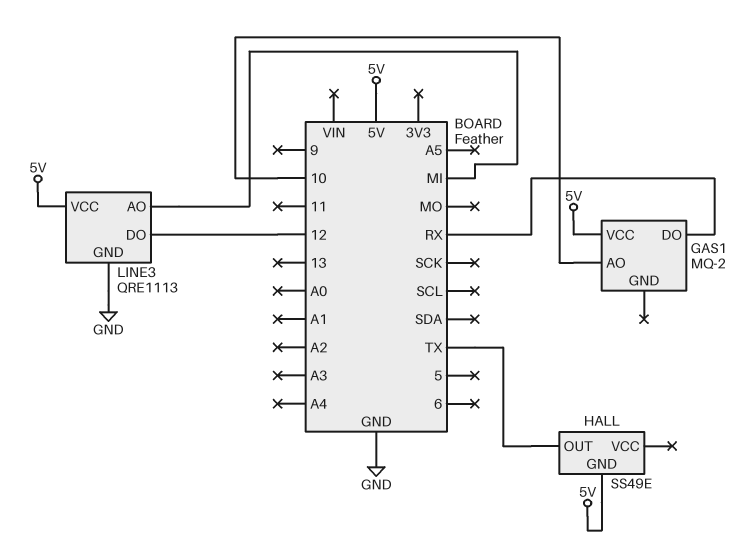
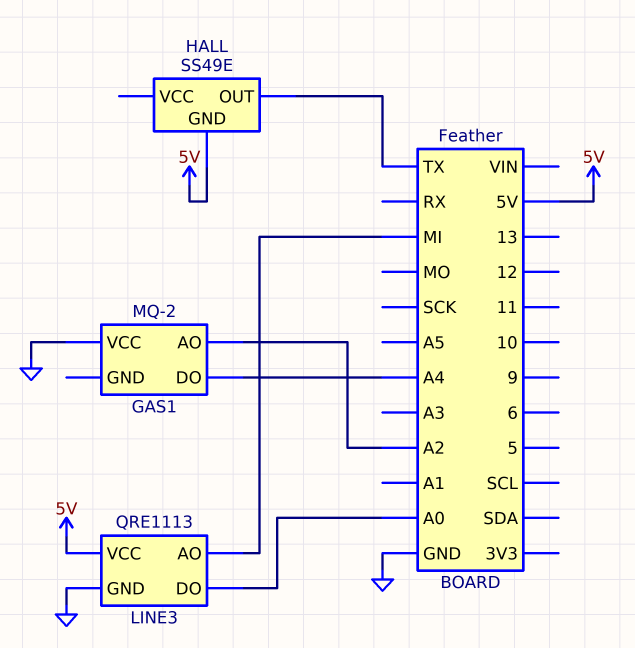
GAS1 pin AO: 10 -> A2
GAS1 pin DO: RX -> A4
GAS1 pin VCC: 5V -> GND
LINE3 pin DO: 12 -> A0

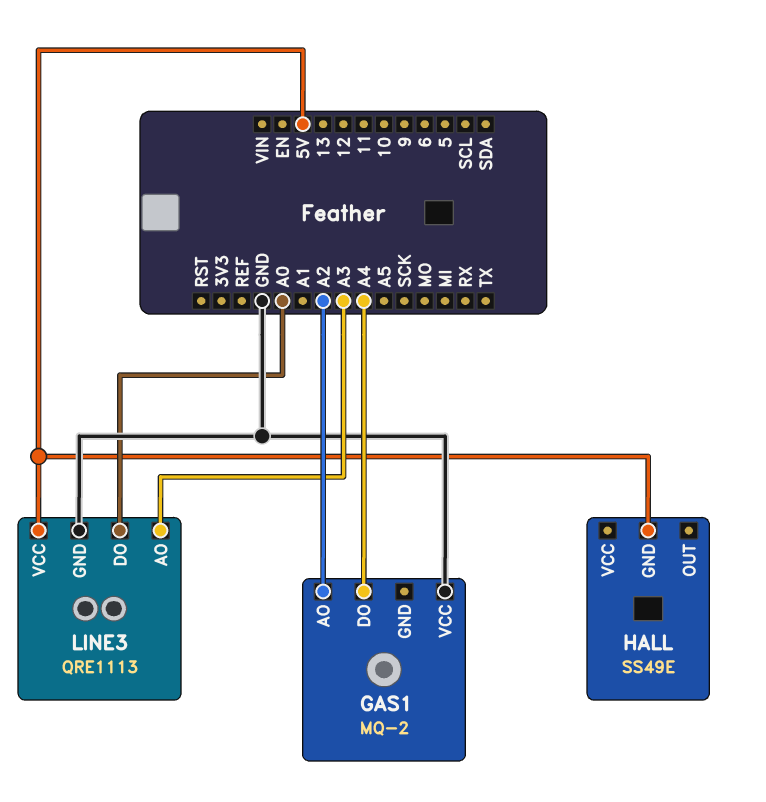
HALL pin OUT: TX -> none
LINE3 pin AO: MI -> A3

